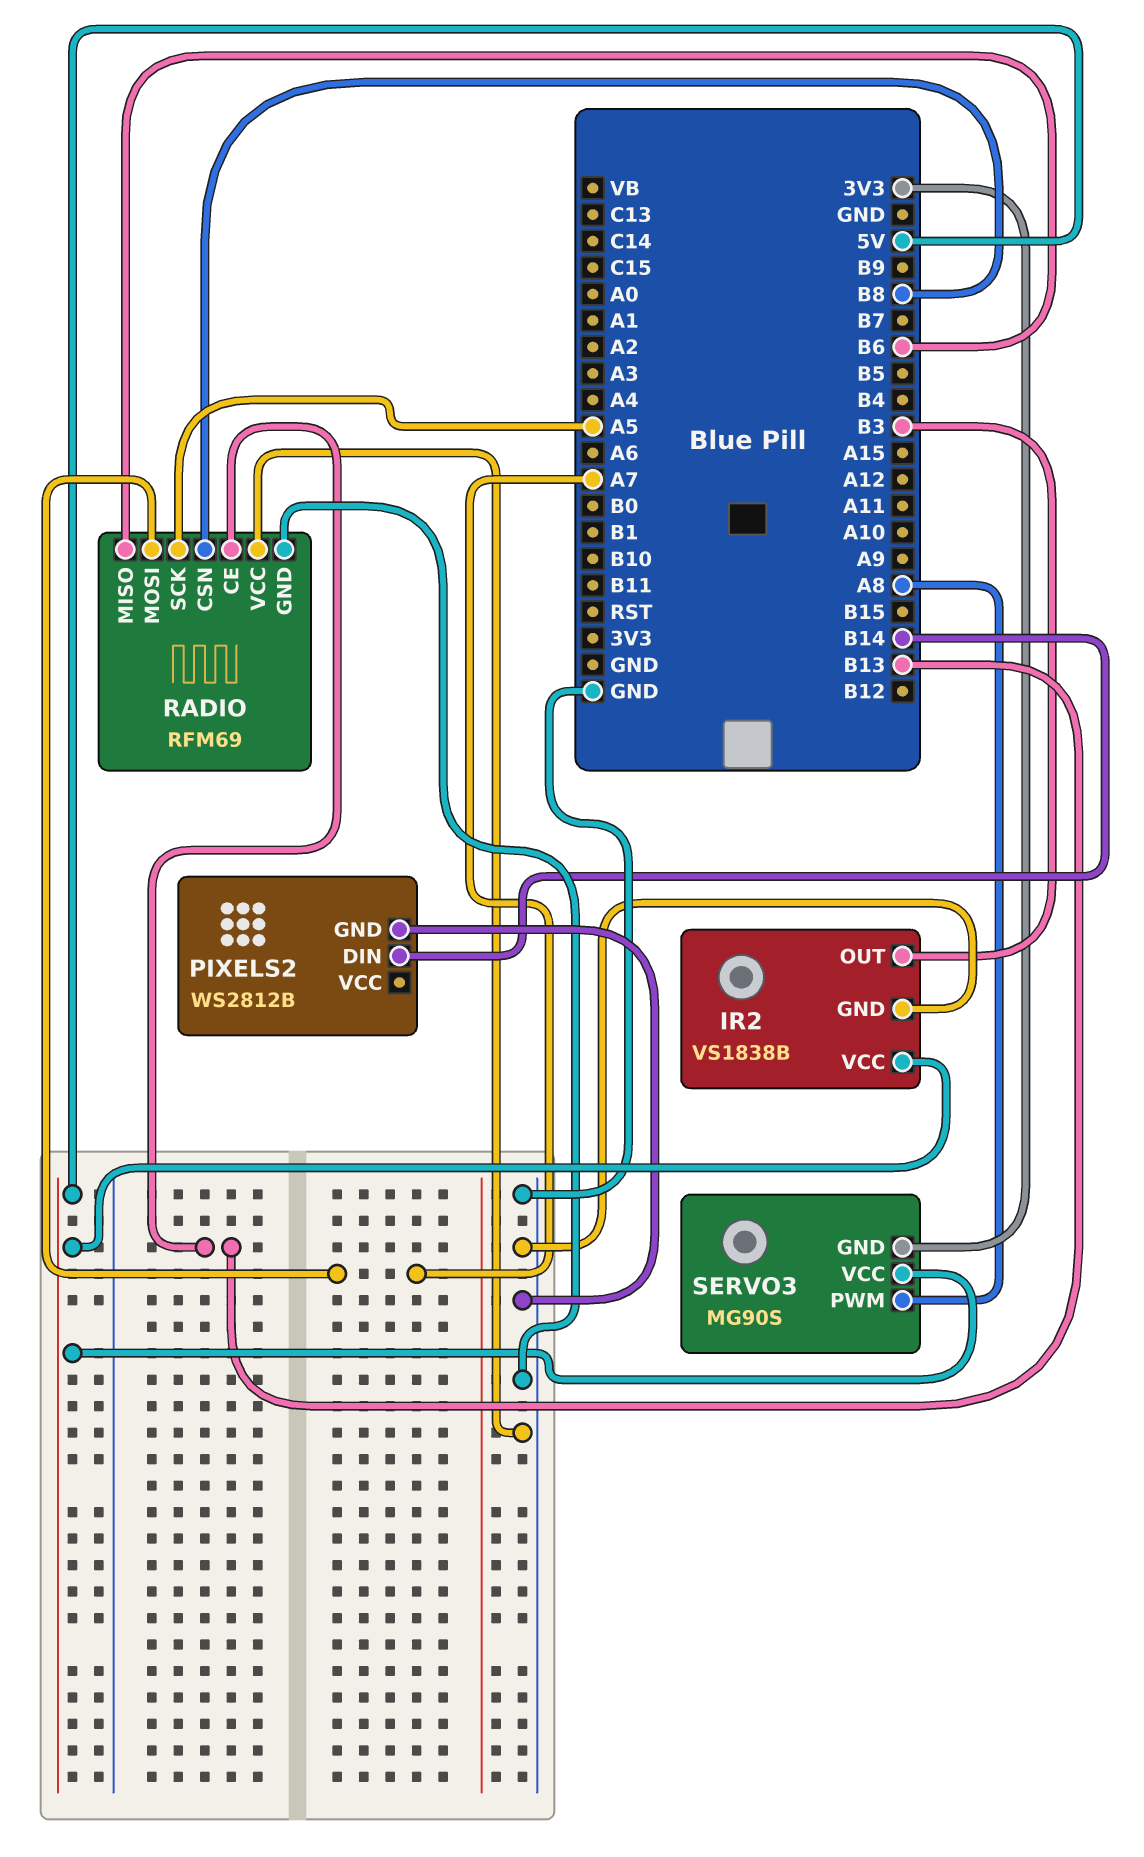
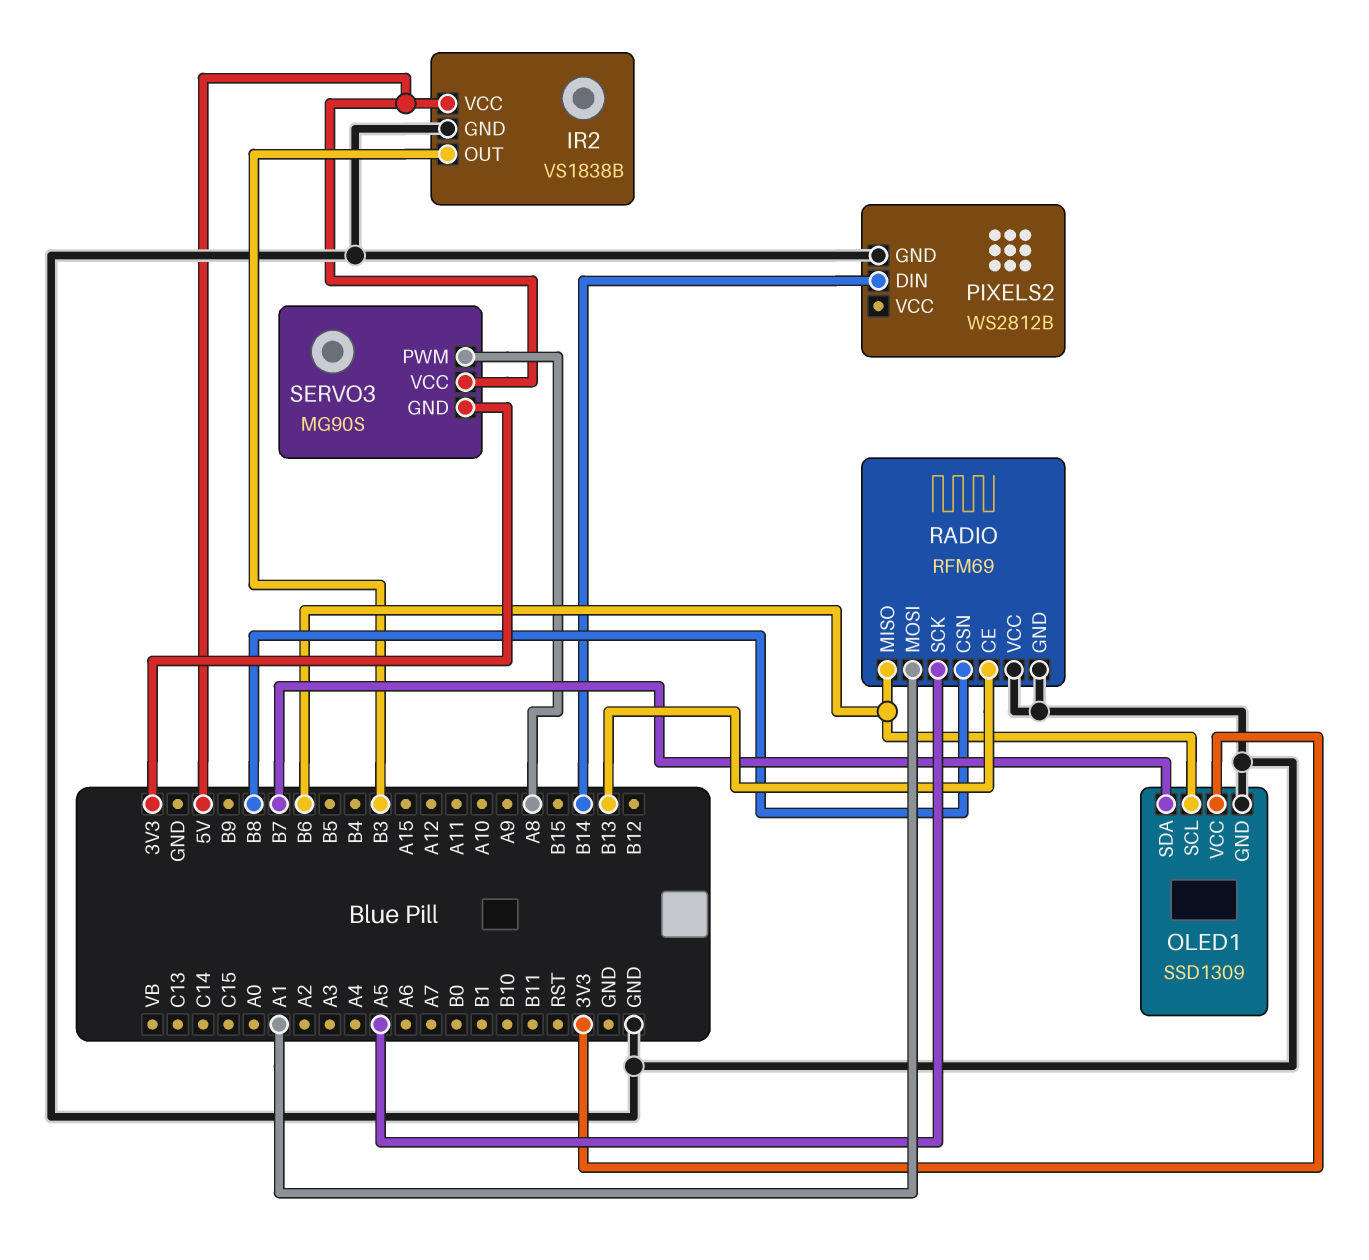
OLED1: none -> SSD1309
OLED1 pin GND: none -> GND
OLED1 pin SCL: none -> B6
OLED1 pin SDA: none -> B7
OLED1 pin VCC: none -> 3V3
RADIO pin MOSI: A7 -> A1

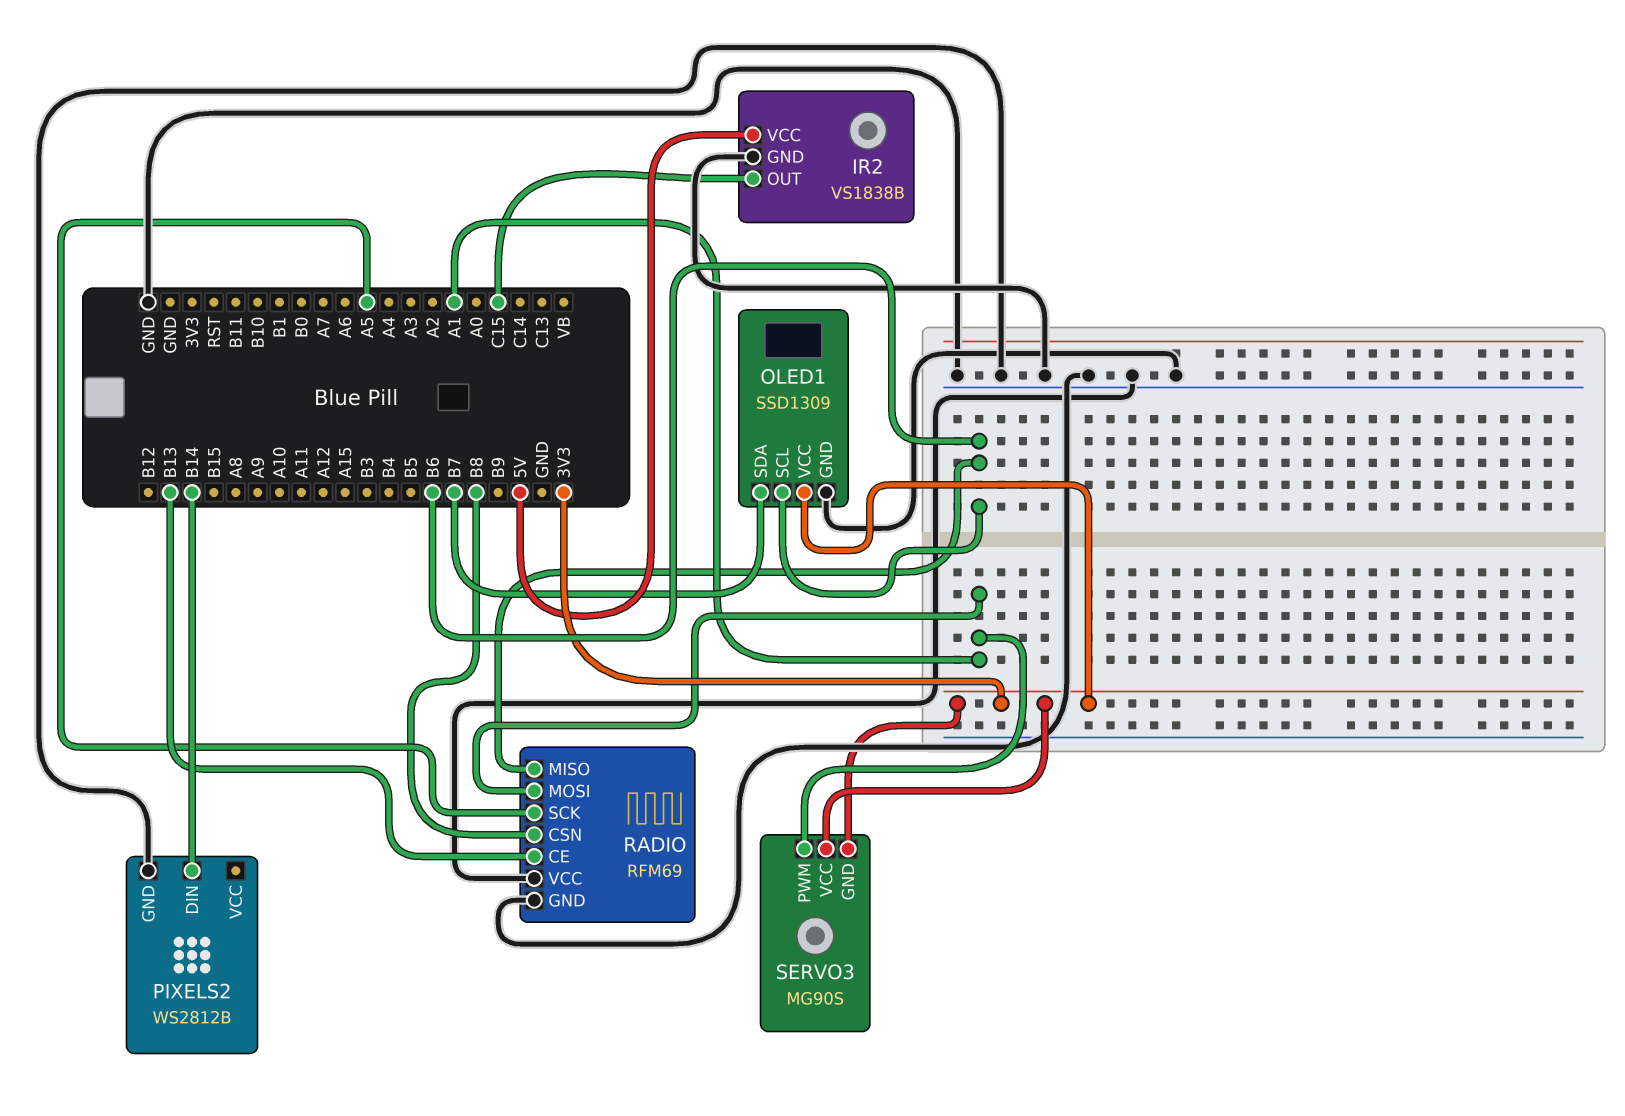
IR2 pin OUT: B3 -> C15
SERVO3 pin PWM: A8 -> A1
SERVO3 pin VCC: 5V -> 3V3

